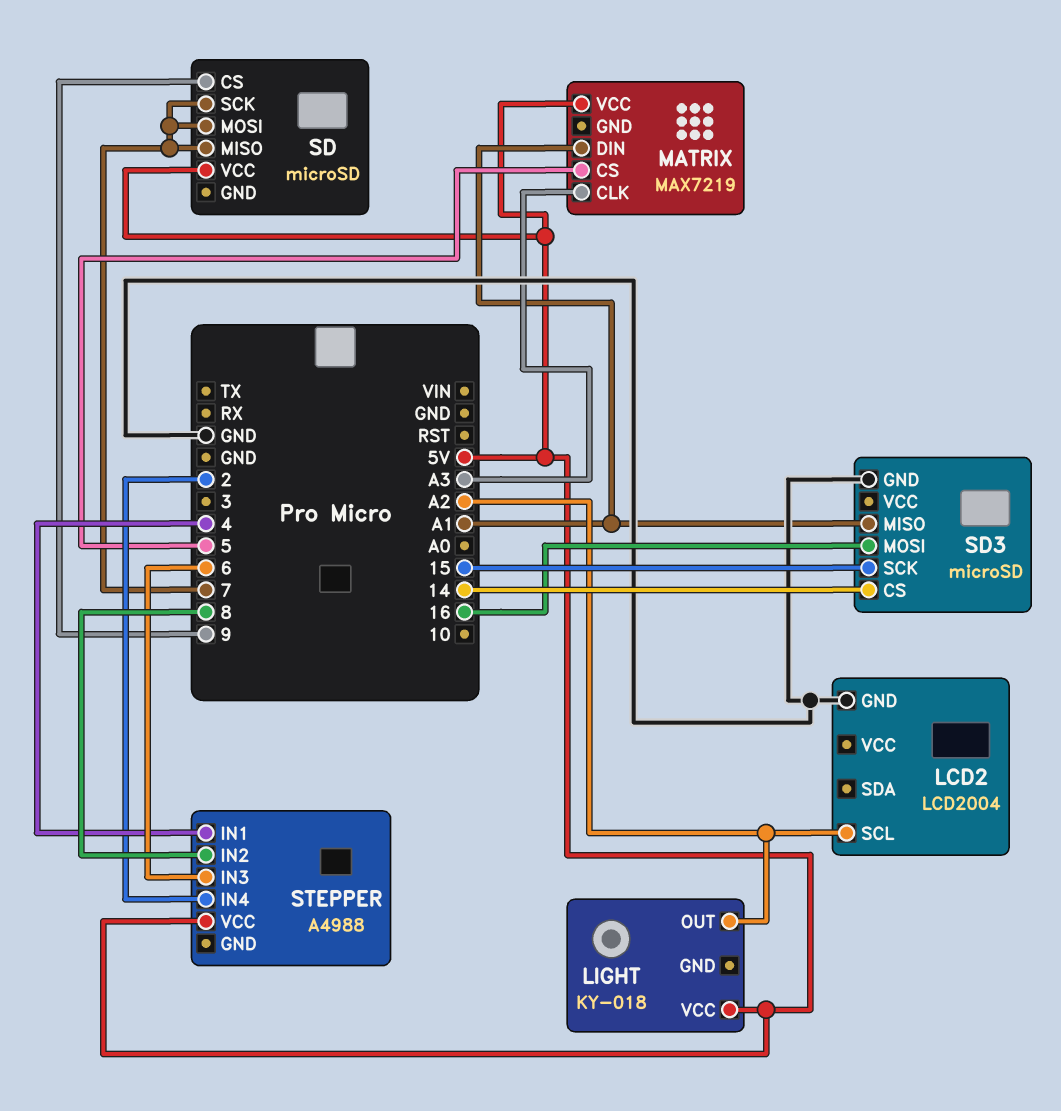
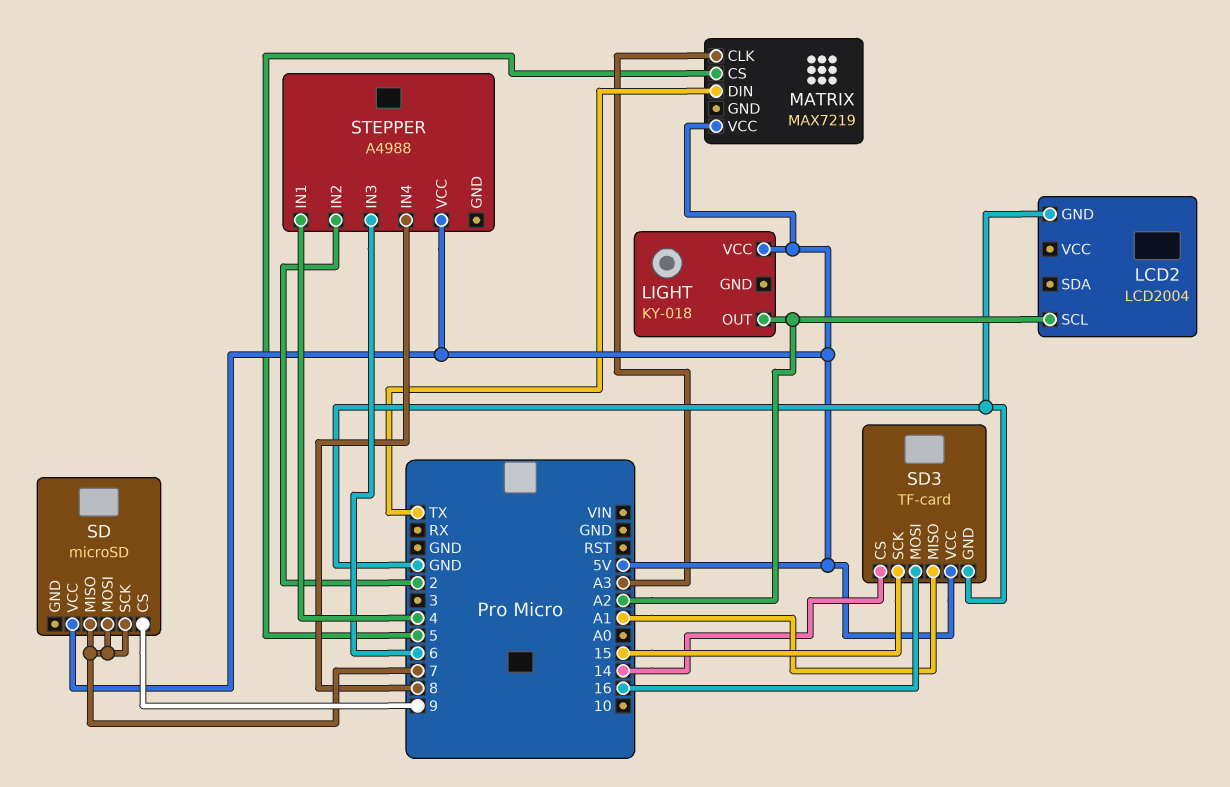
MATRIX pin DIN: A1 -> TX
SD3: microSD -> TF-card
SD3 pin VCC: none -> 5V
STEPPER pin IN2: 8 -> 2
STEPPER pin IN4: 2 -> 8

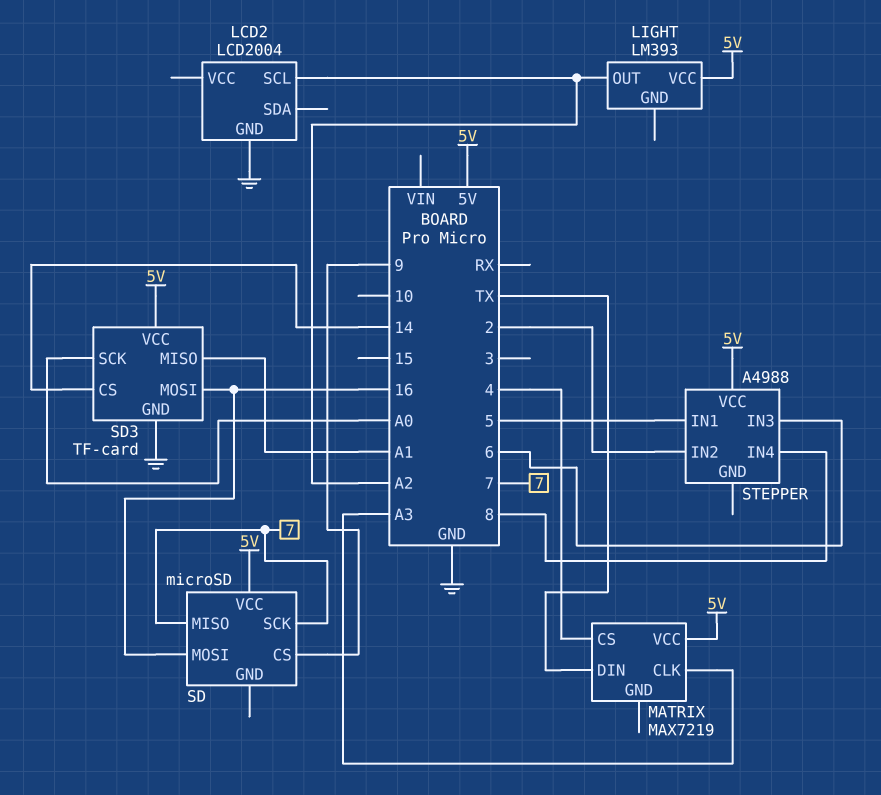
LIGHT: KY-018 -> LM393
MATRIX pin CS: 5 -> 4
SD pin MOSI: 7 -> 16
SD3 pin SCK: 15 -> A0
STEPPER pin IN1: 4 -> 5

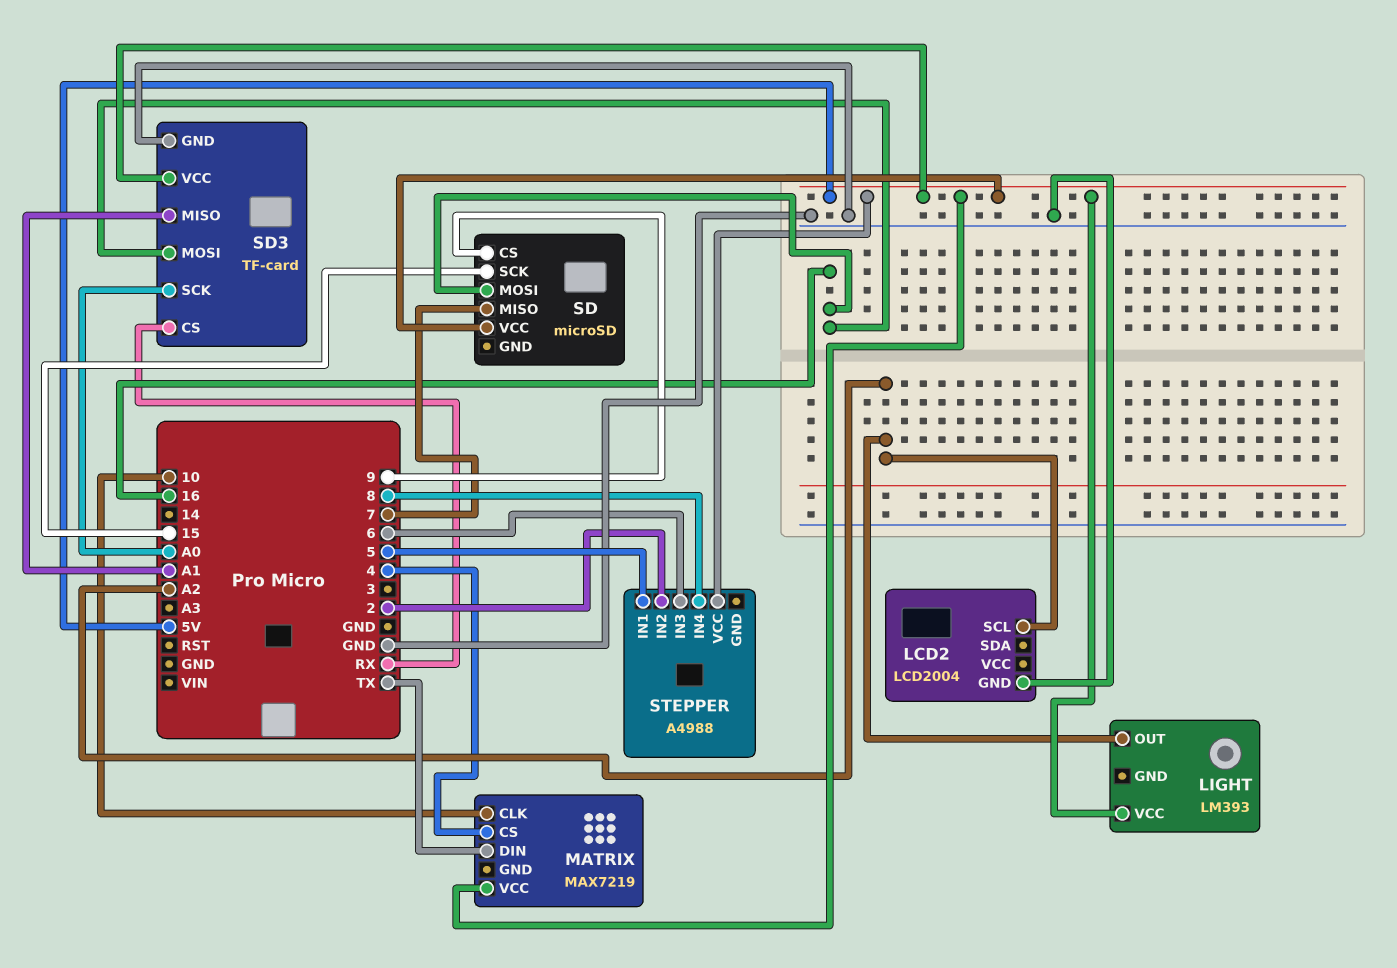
MATRIX pin CLK: A3 -> 10
SD pin SCK: 7 -> 15
SD3 pin CS: 14 -> RX

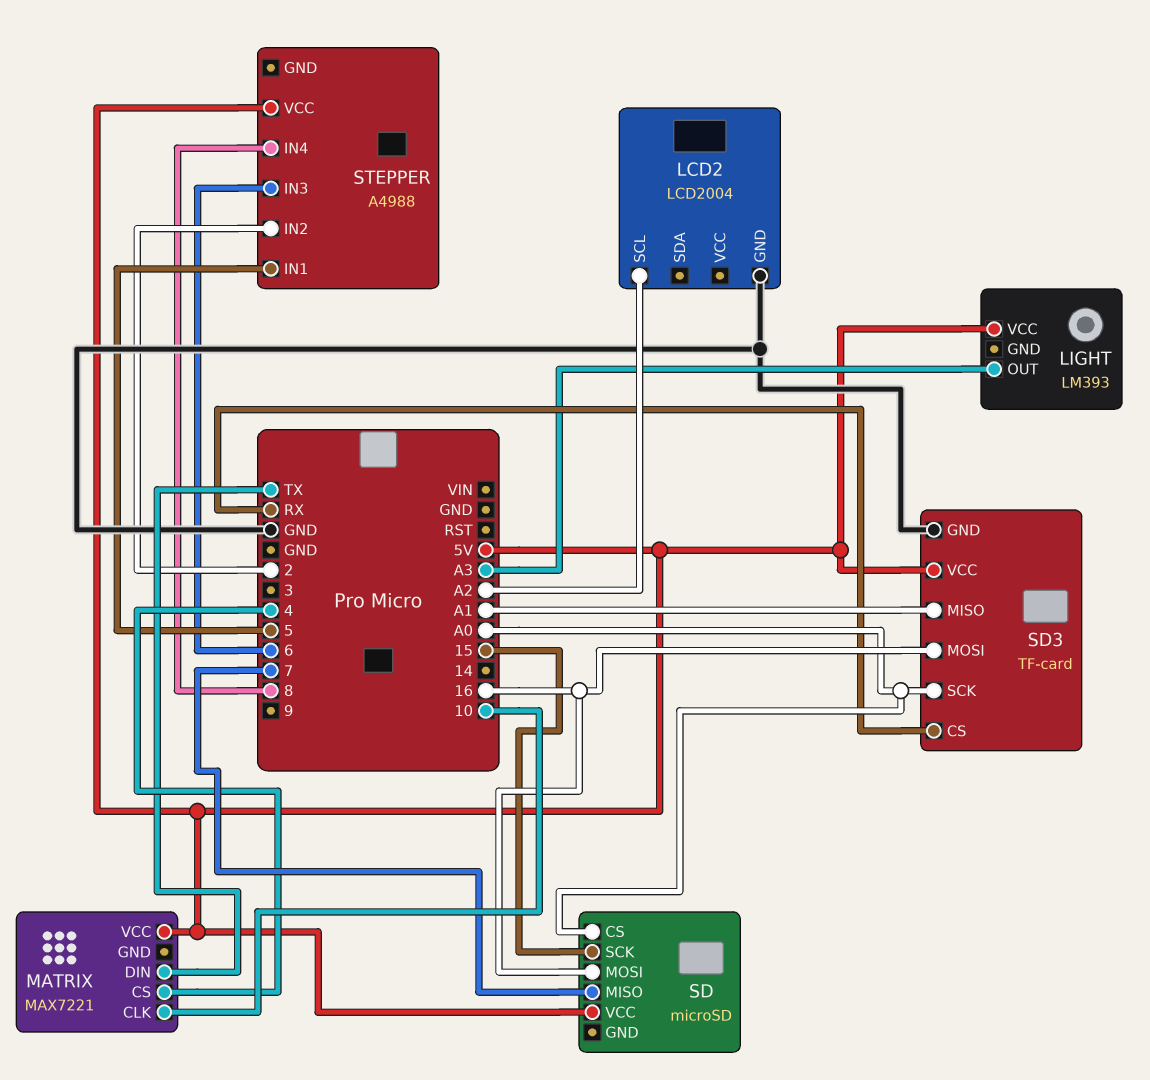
LIGHT pin OUT: A2 -> A3
MATRIX: MAX7219 -> MAX7221
SD pin CS: 9 -> A0

